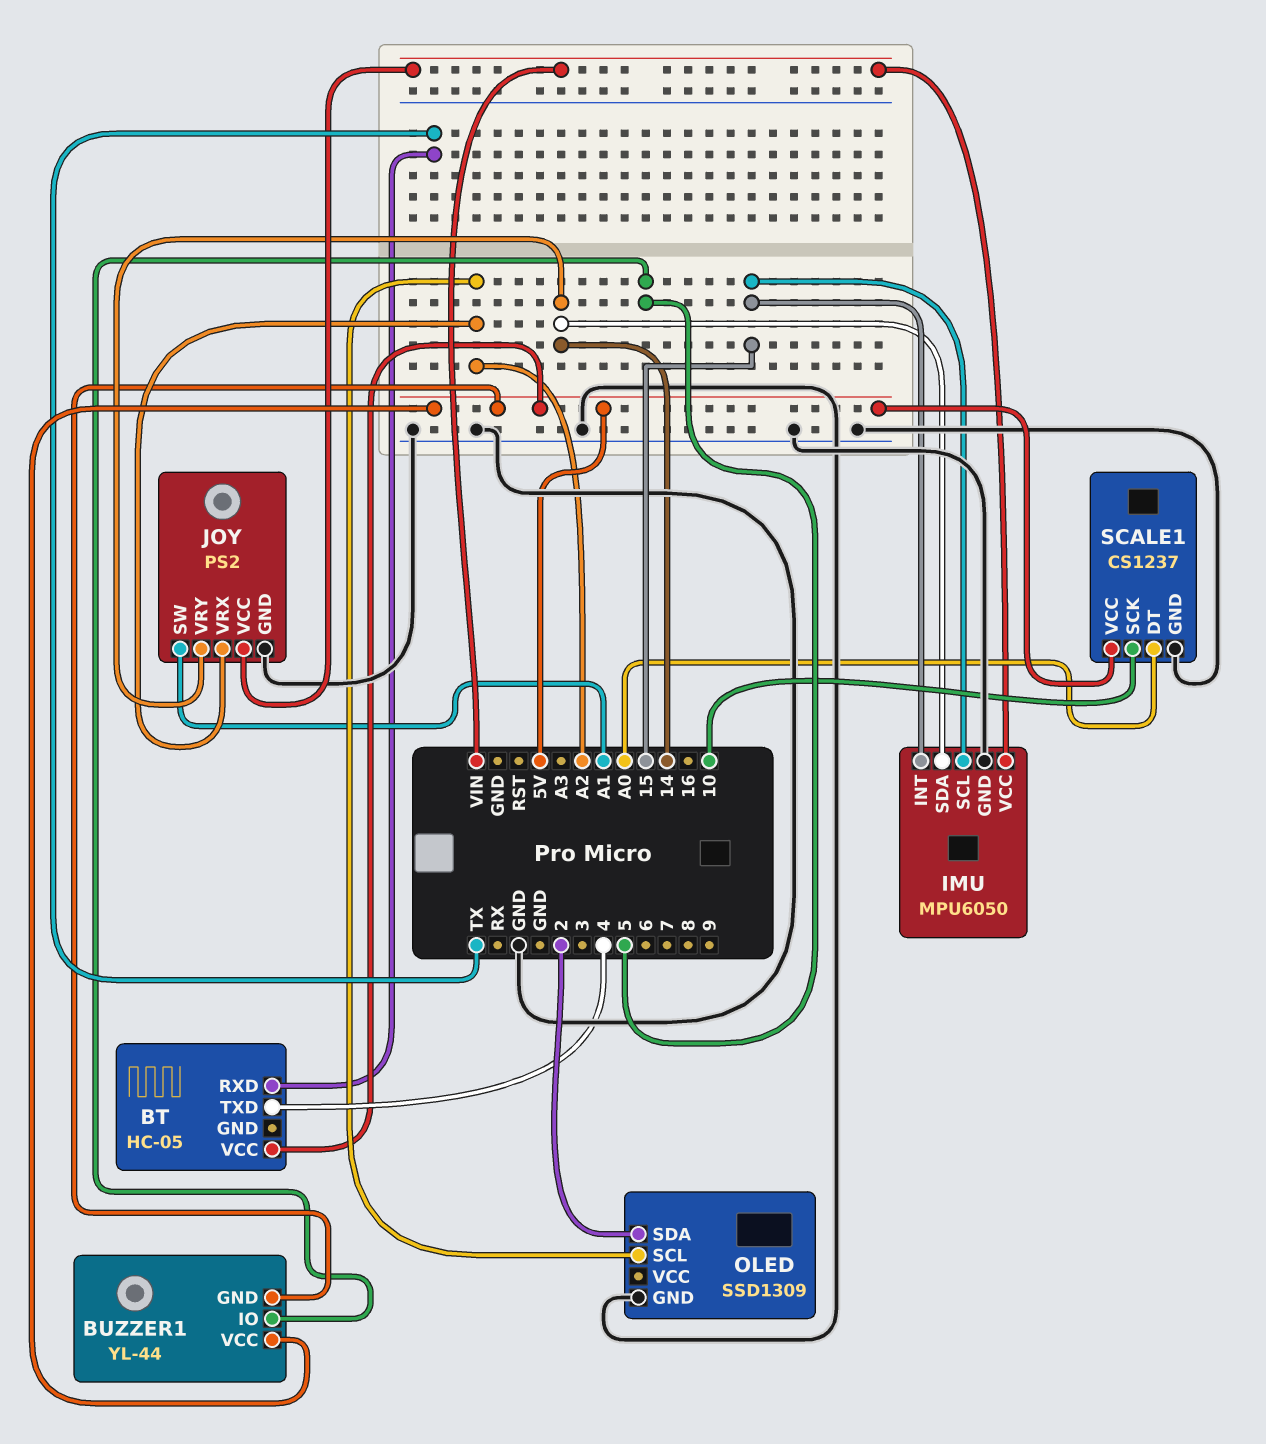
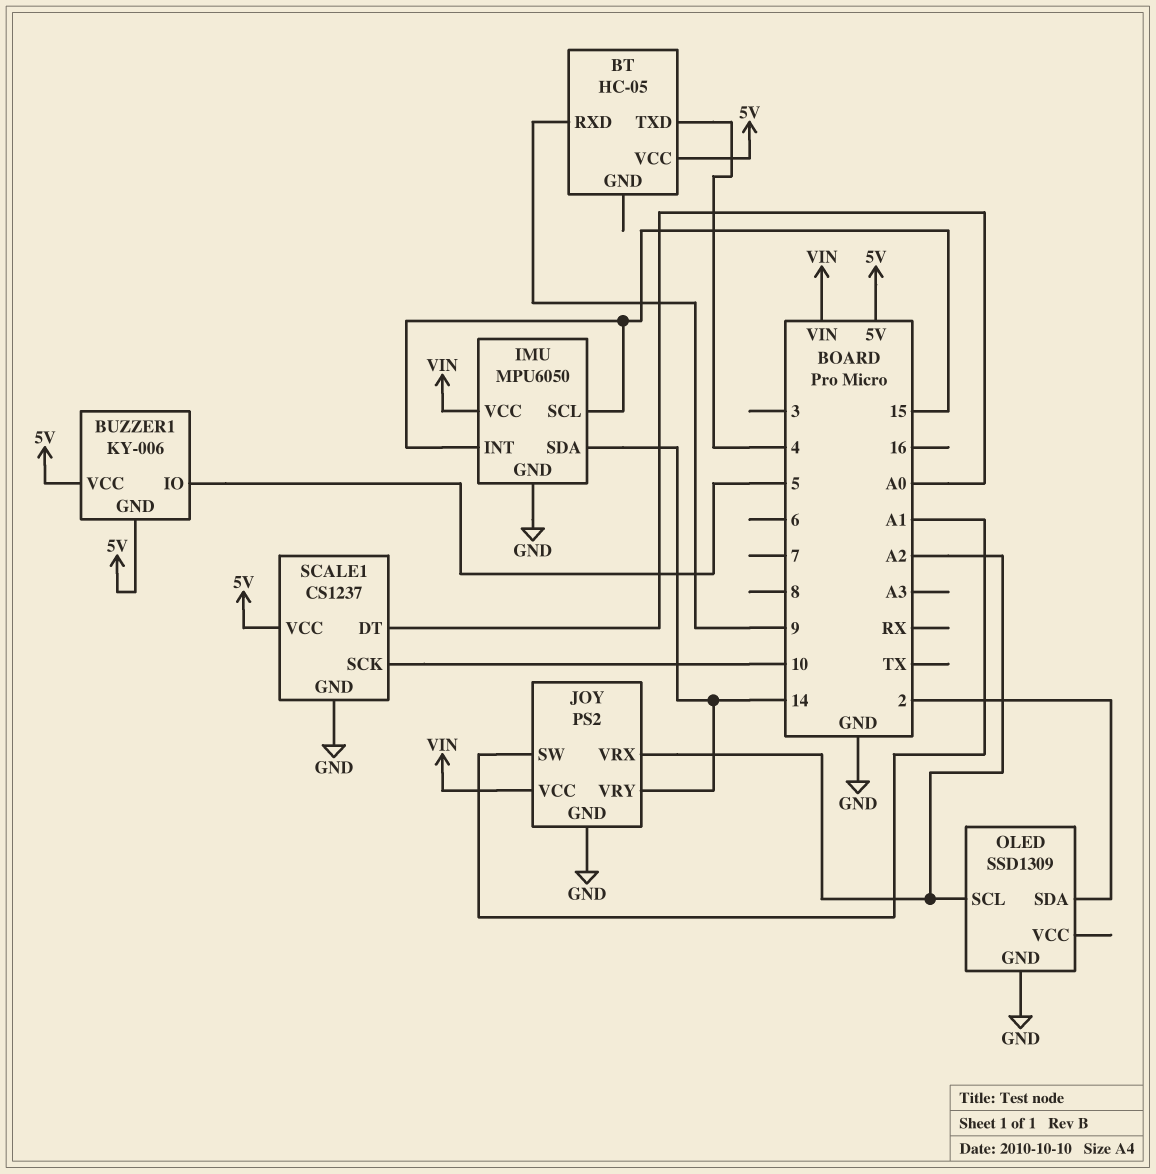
BT pin RXD: TX -> 9
BUZZER1: YL-44 -> KY-006

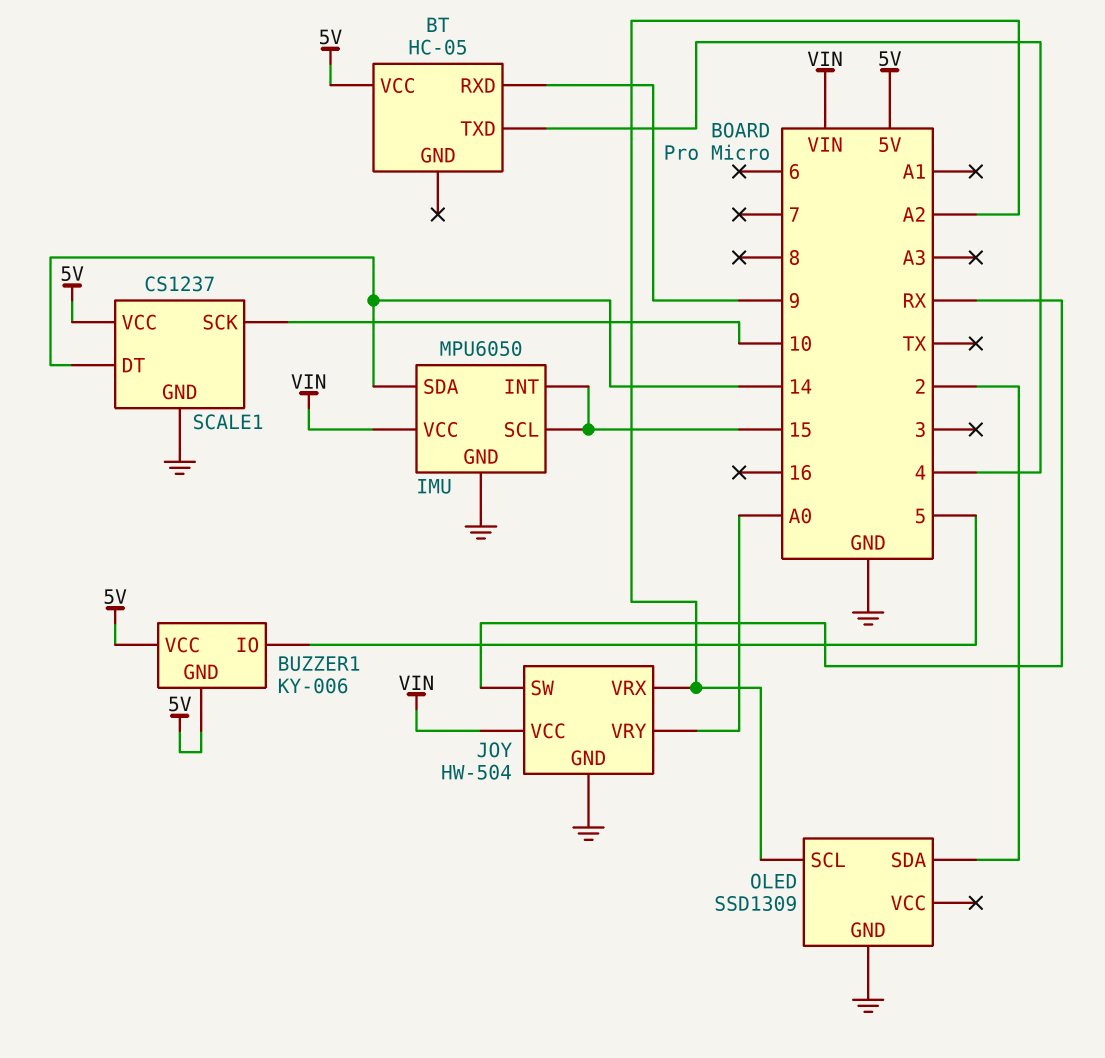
JOY: PS2 -> HW-504
JOY pin SW: A1 -> RX
JOY pin VRY: 14 -> A0
SCALE1 pin DT: A0 -> 14

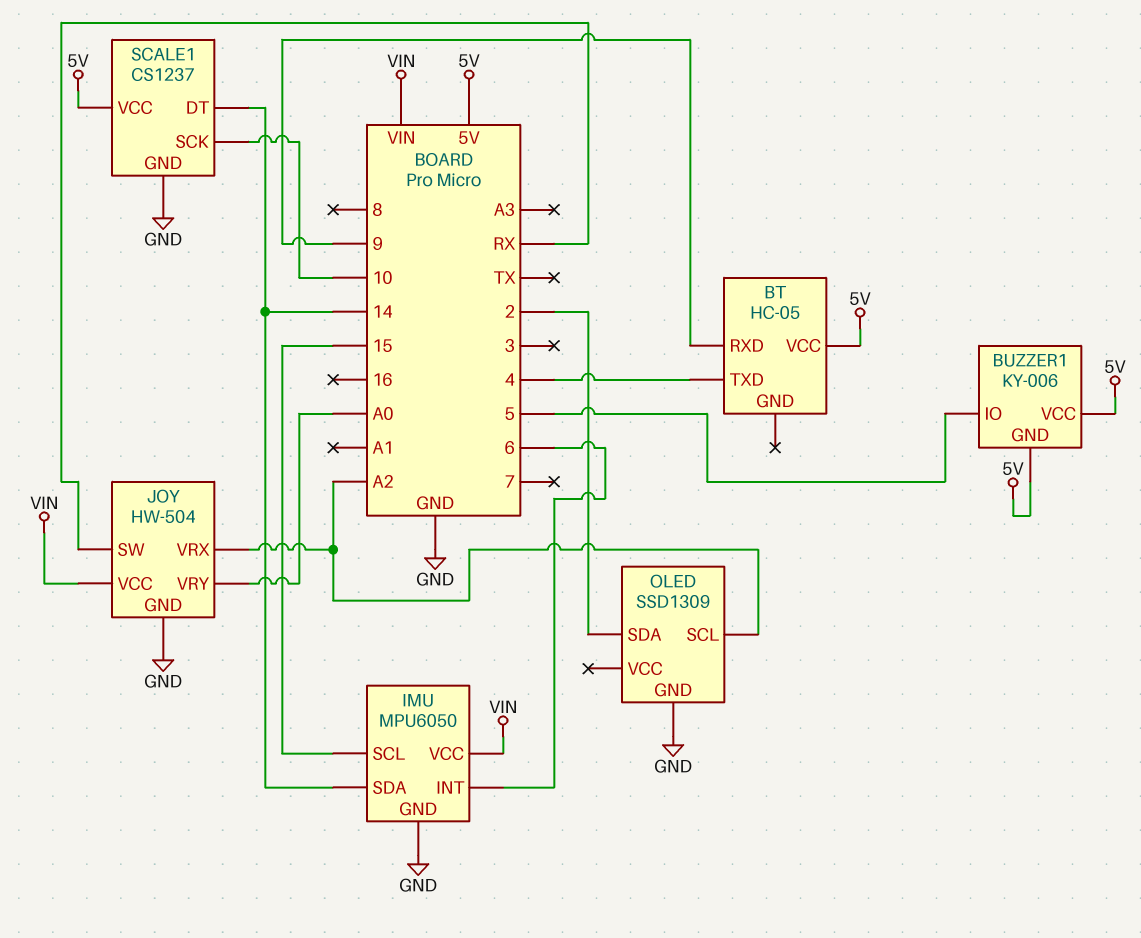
IMU pin INT: 15 -> 6

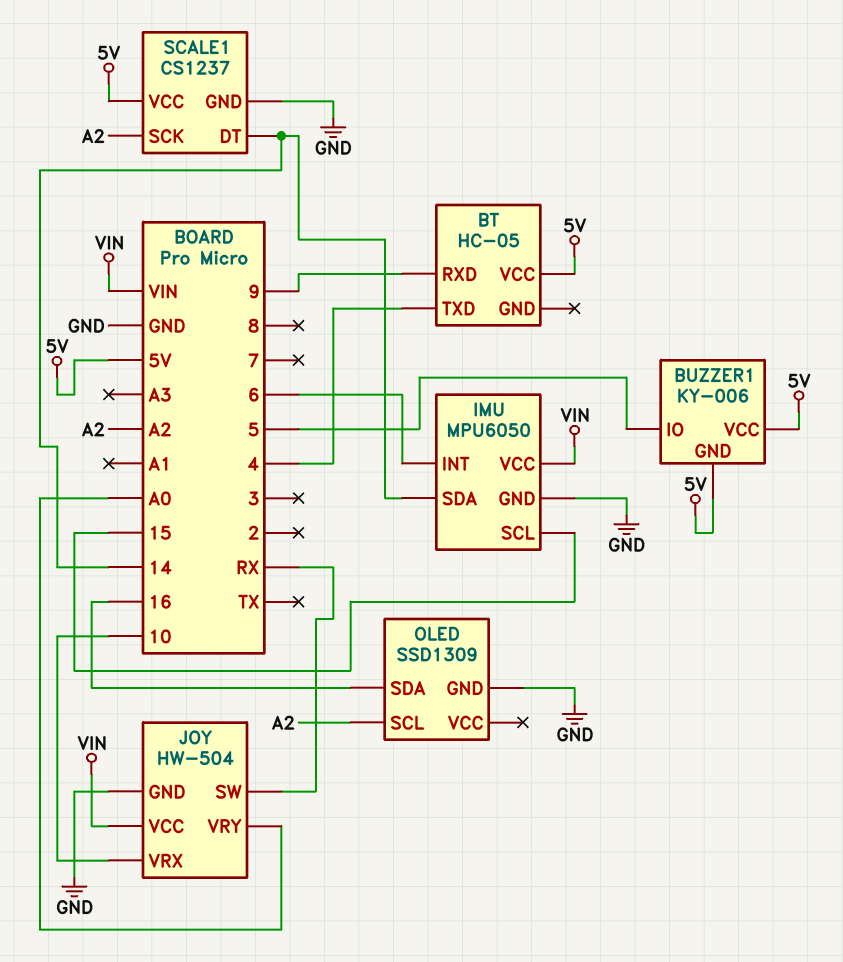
JOY pin VRX: A2 -> 10
OLED pin SDA: 2 -> 16
SCALE1 pin SCK: 10 -> A2

